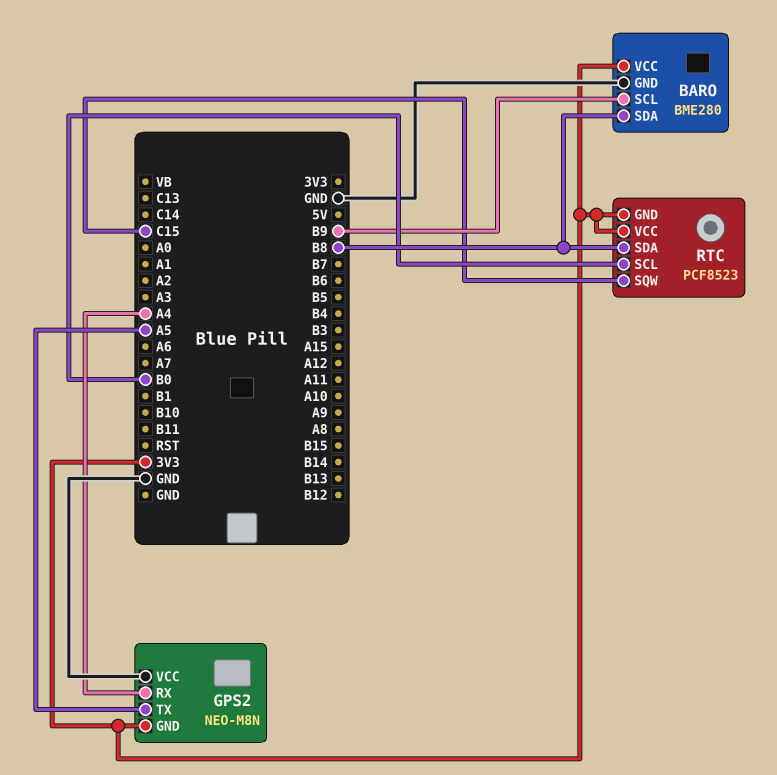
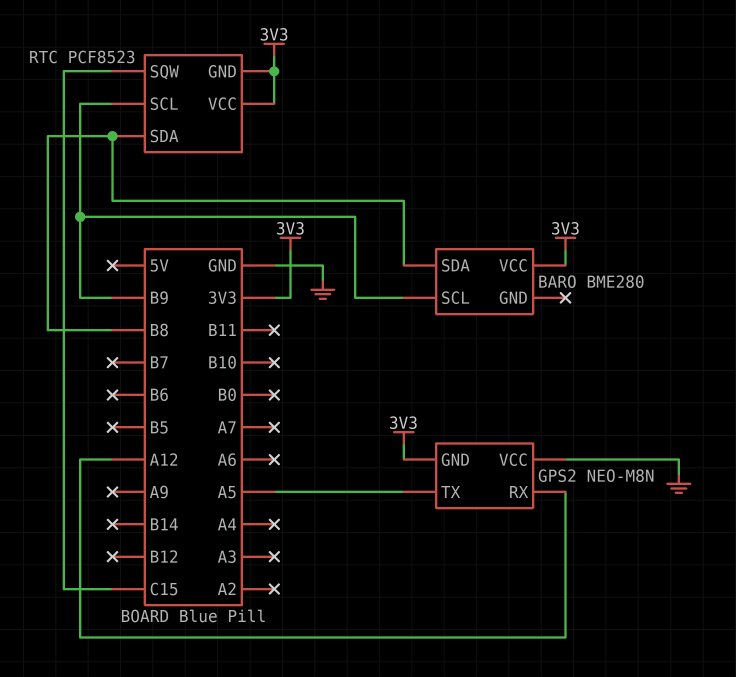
BARO pin GND: GND -> none
GPS2 pin RX: A4 -> A12
RTC pin SCL: B0 -> B9

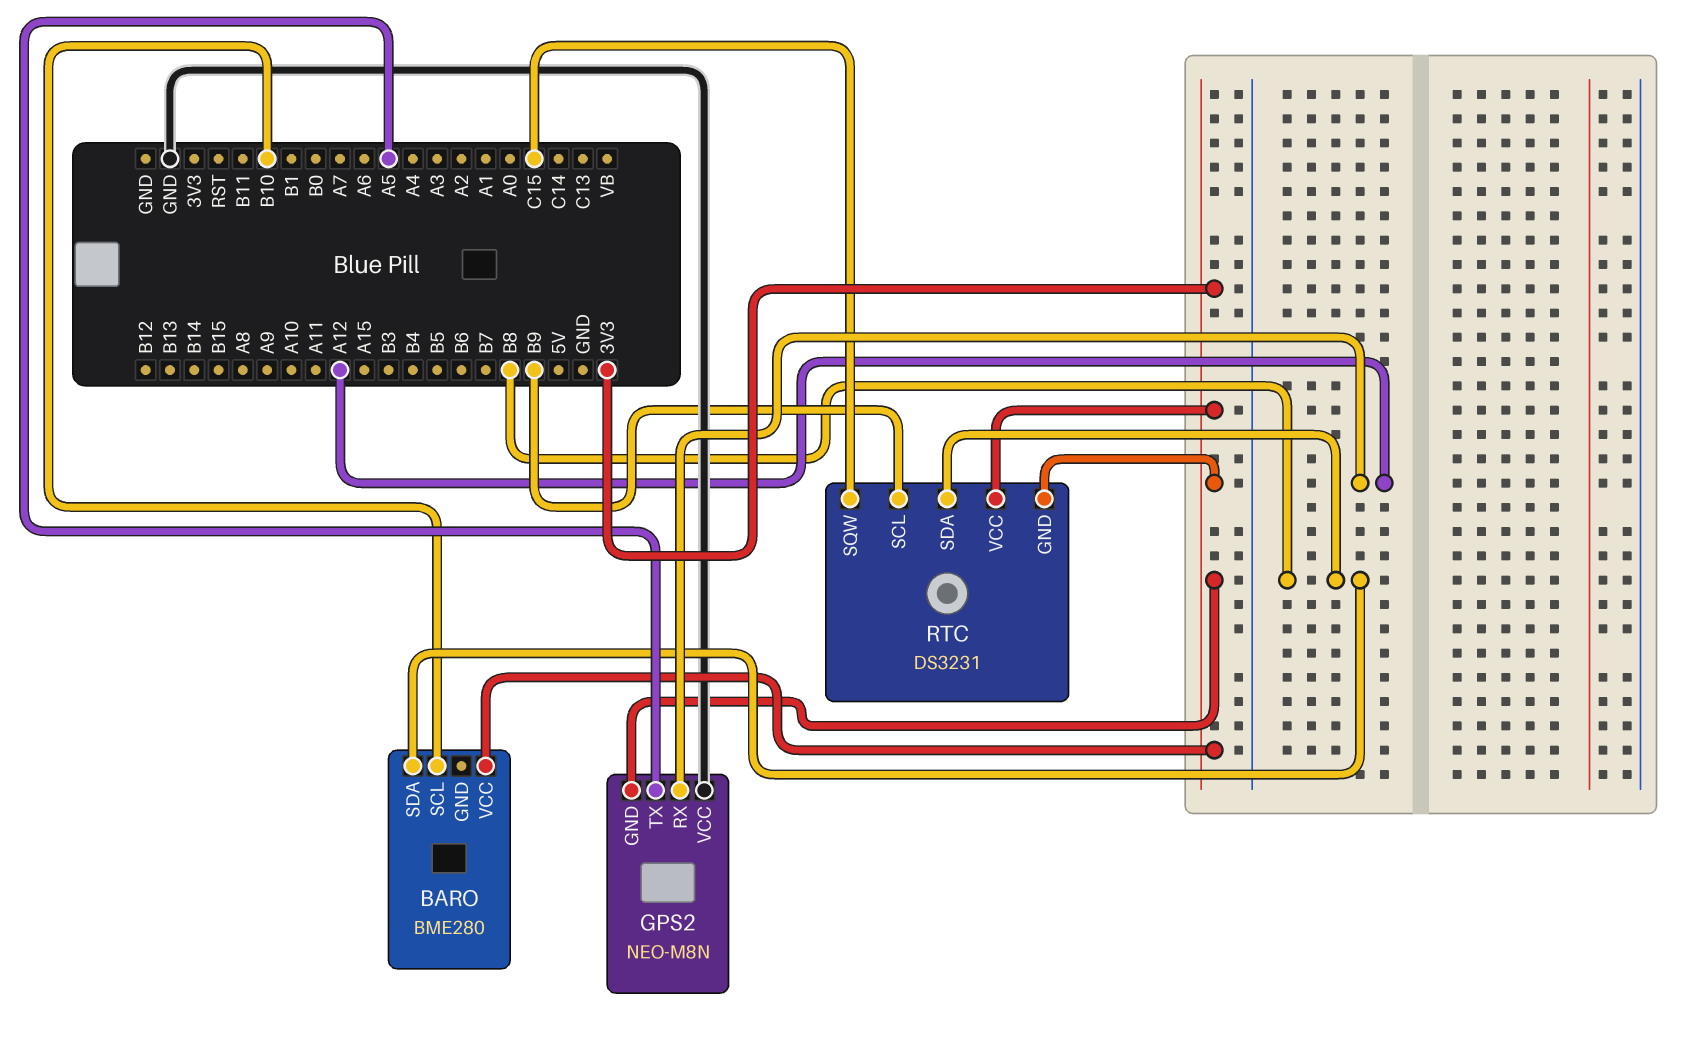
BARO pin SCL: B9 -> B10
RTC: PCF8523 -> DS3231

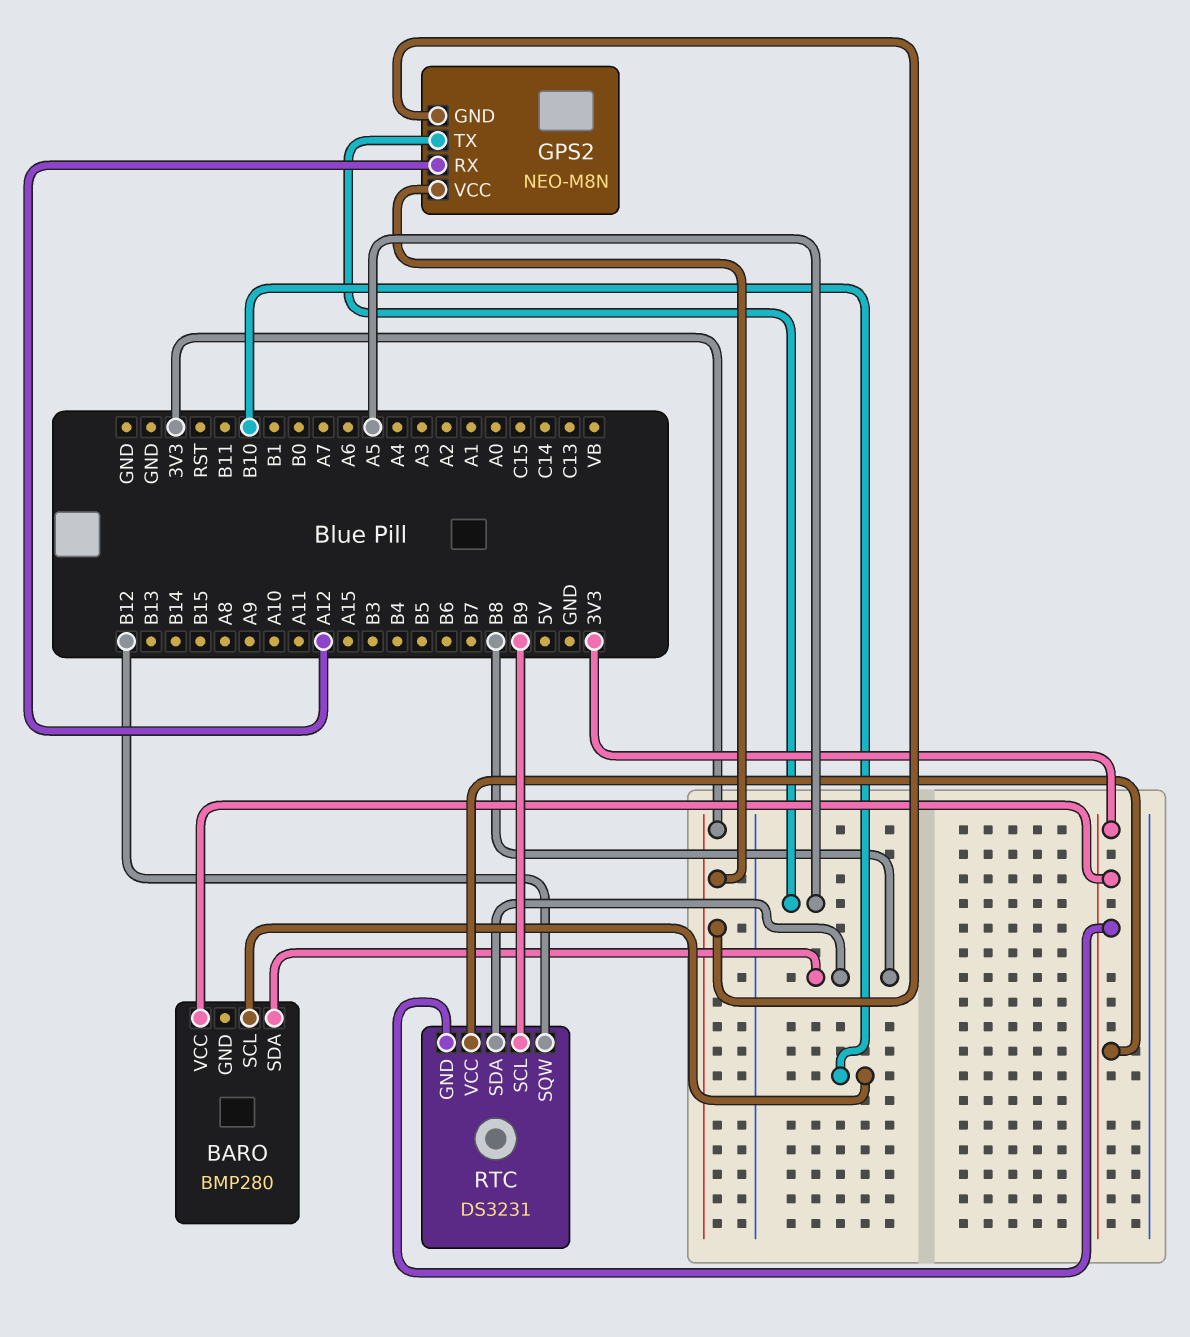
BARO: BME280 -> BMP280
GPS2 pin VCC: GND -> 3V3
RTC pin SQW: C15 -> B12

